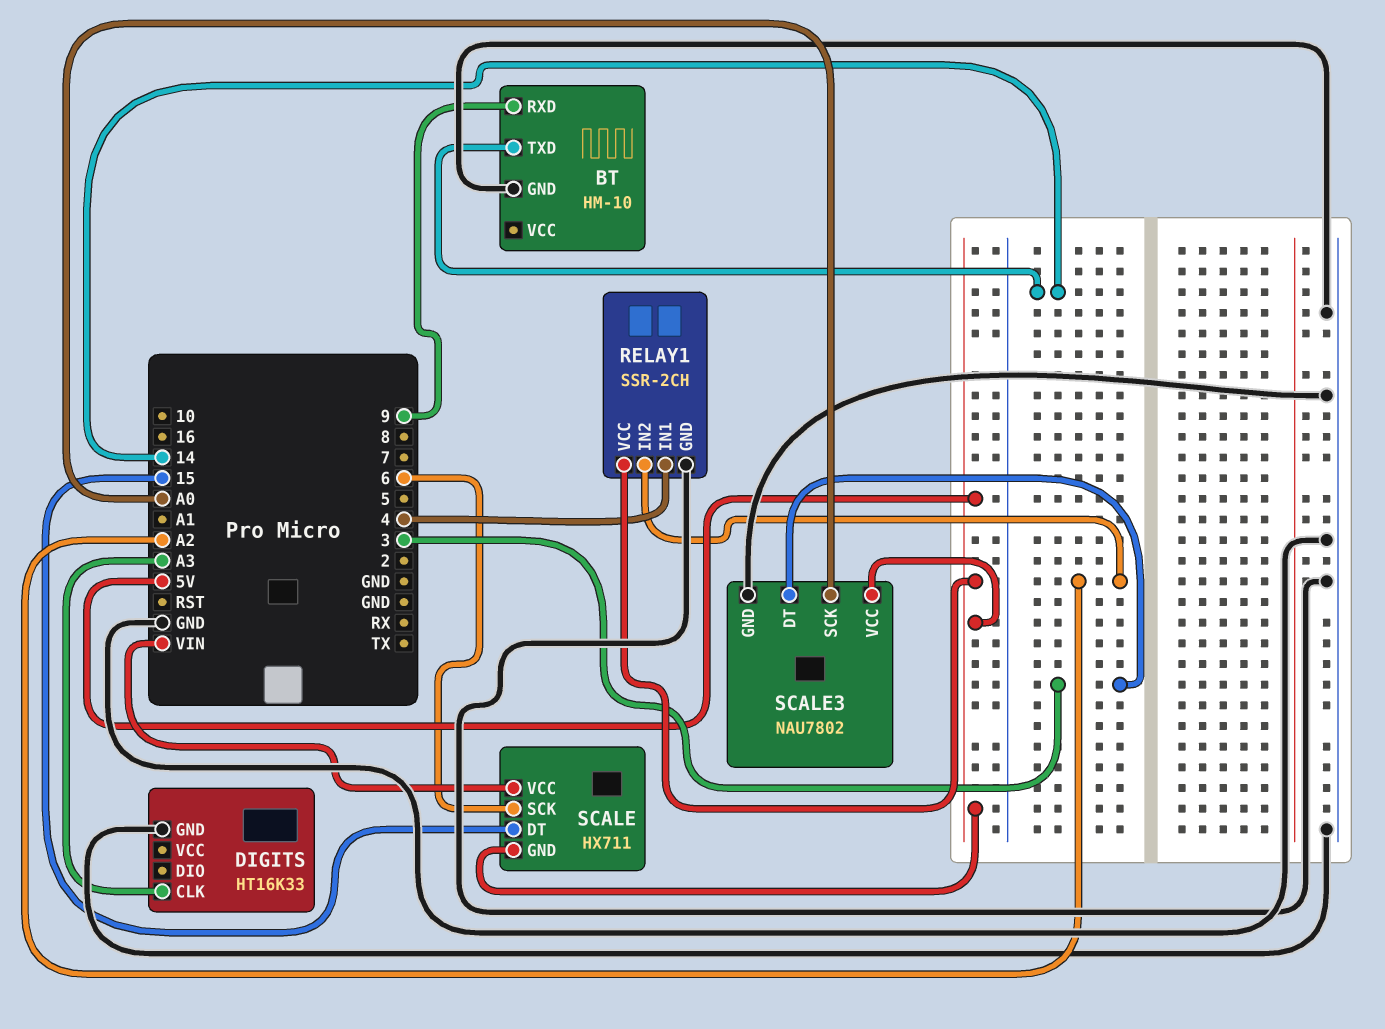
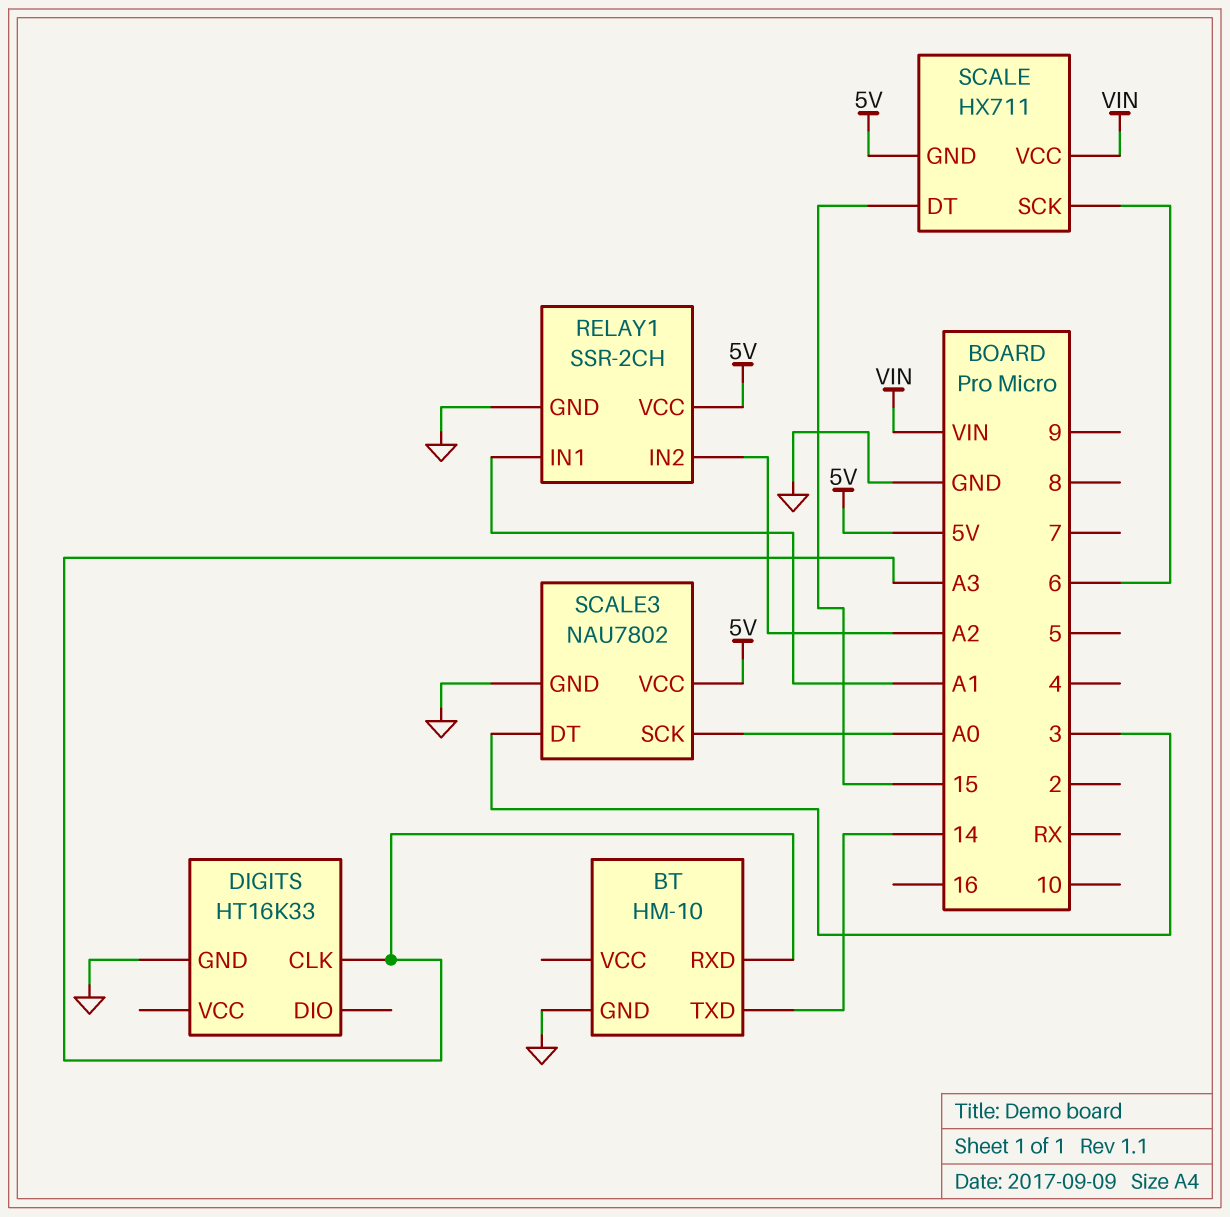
BT pin RXD: 9 -> A3
RELAY1 pin IN1: 4 -> A1

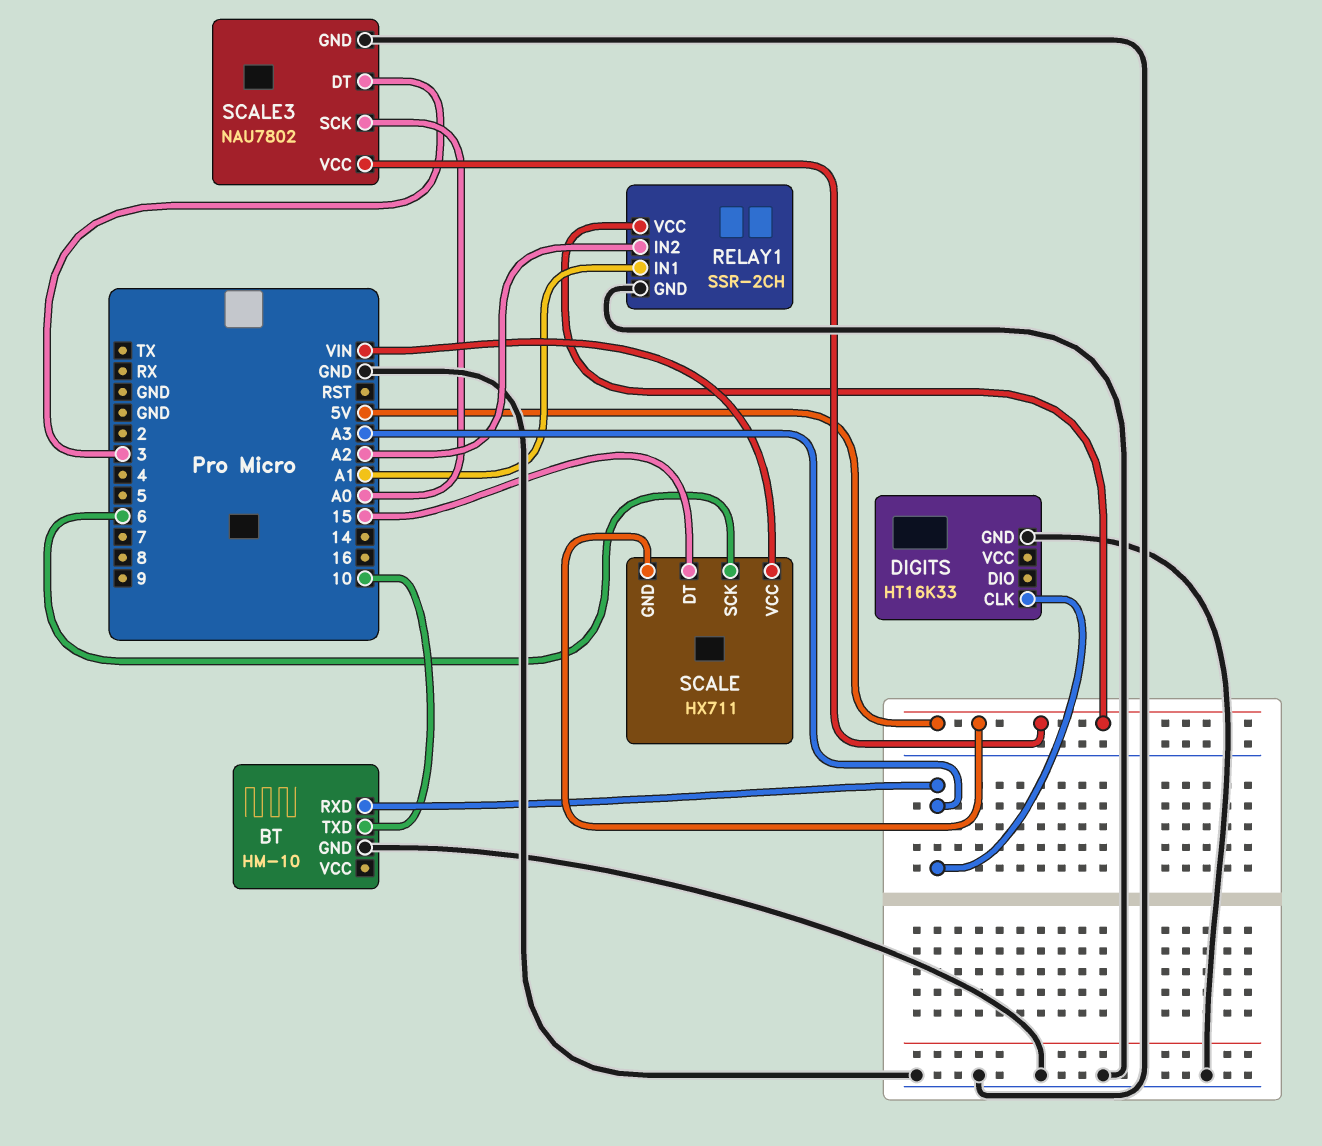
BT pin TXD: 14 -> 10

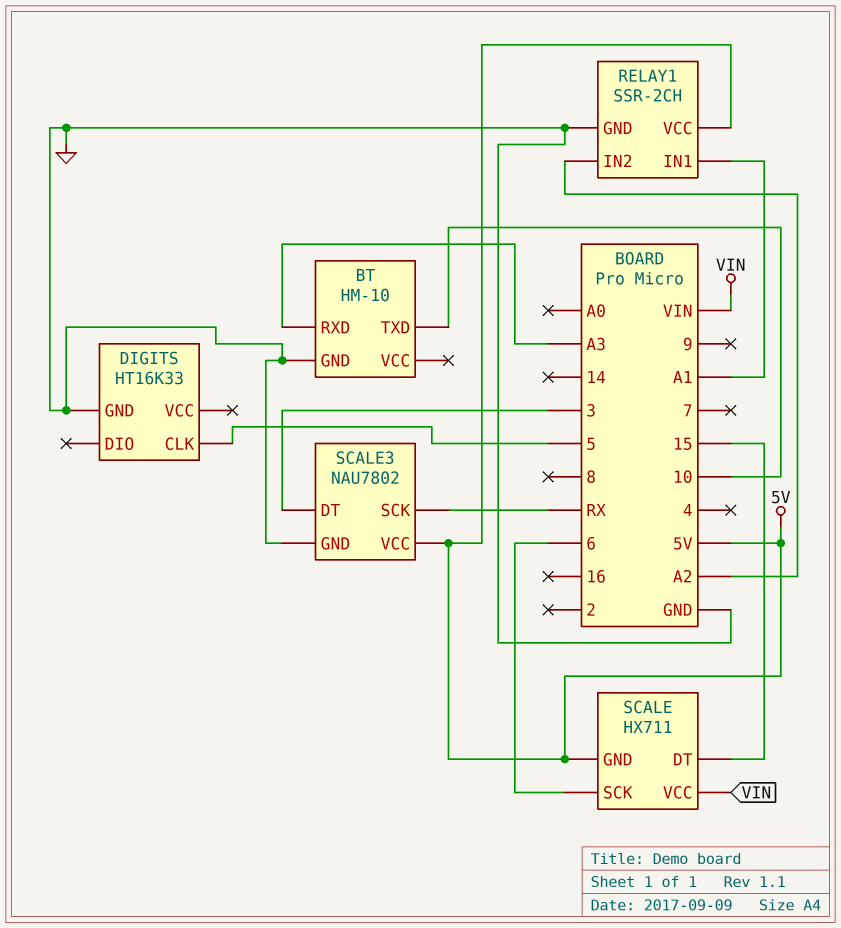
DIGITS pin CLK: A3 -> 5
SCALE3 pin SCK: A0 -> RX

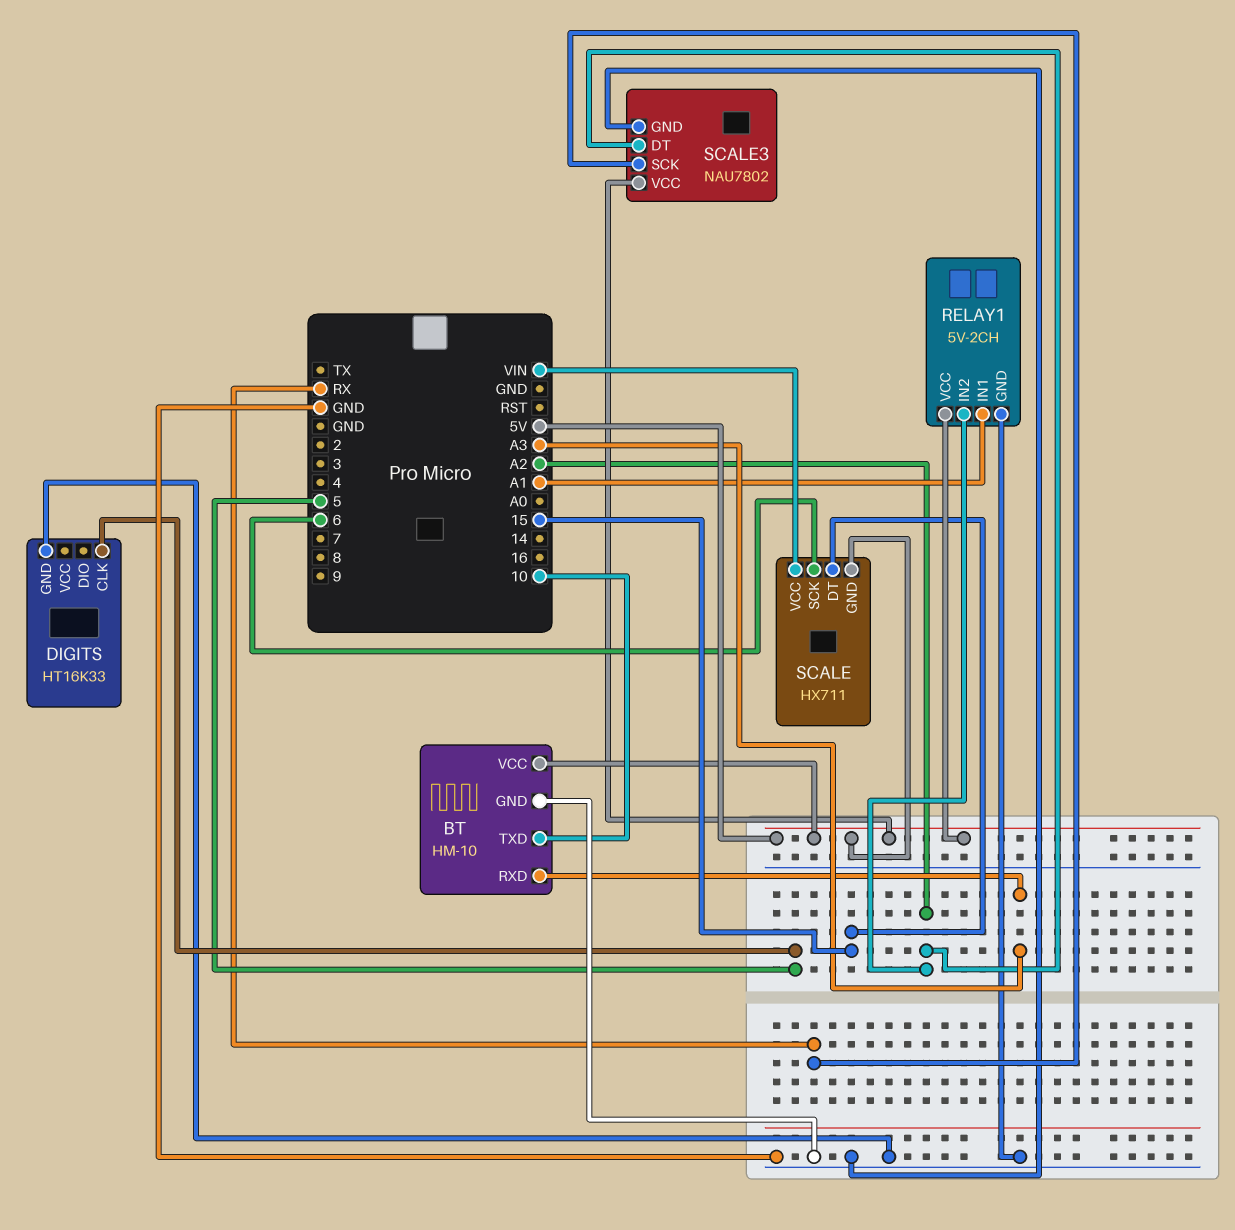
BT pin VCC: none -> 5V
RELAY1: SSR-2CH -> 5V-2CH
SCALE3 pin DT: 3 -> A2

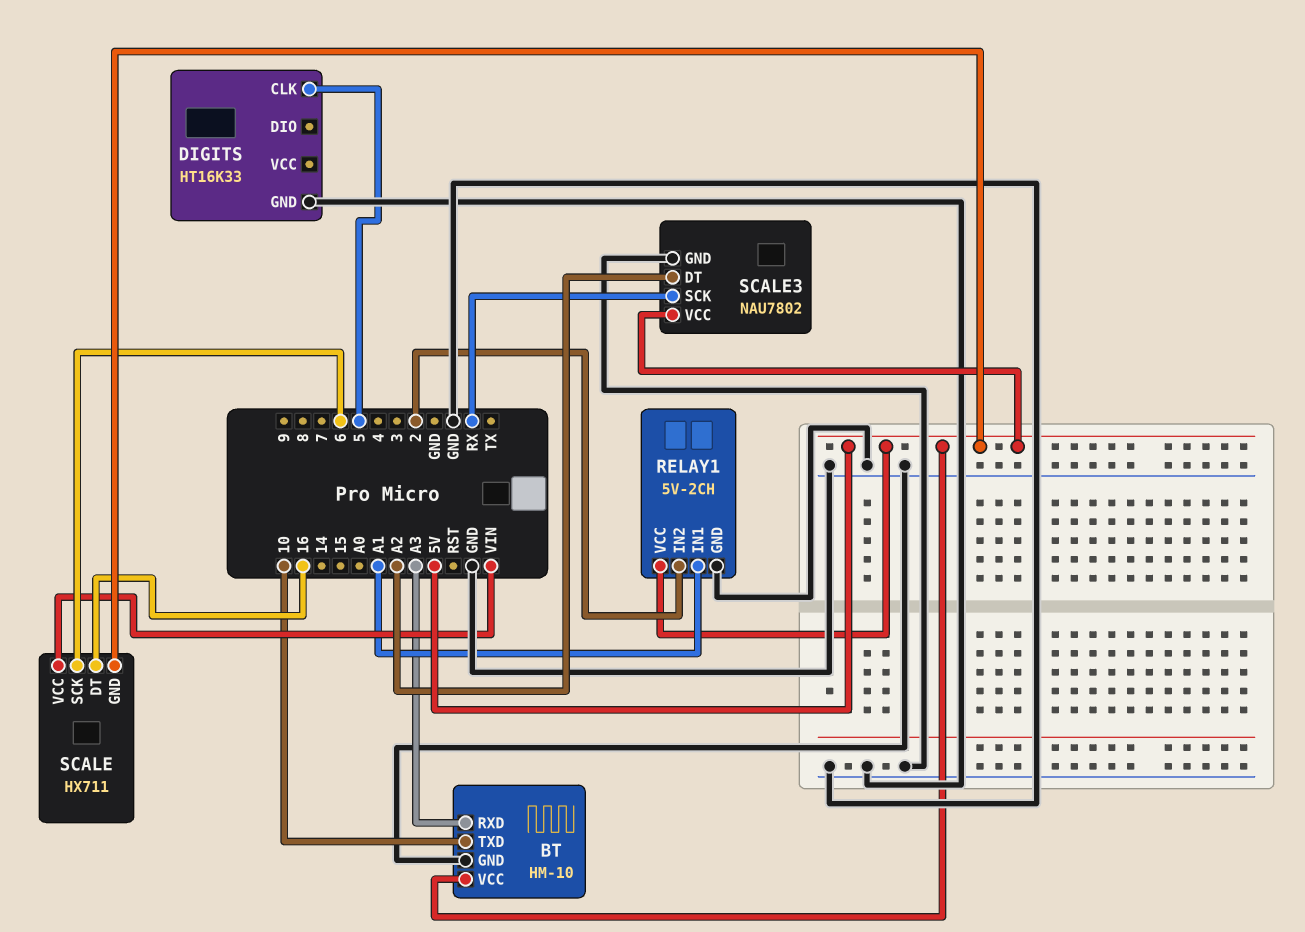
RELAY1 pin IN2: A2 -> 2
SCALE pin DT: 15 -> 16

